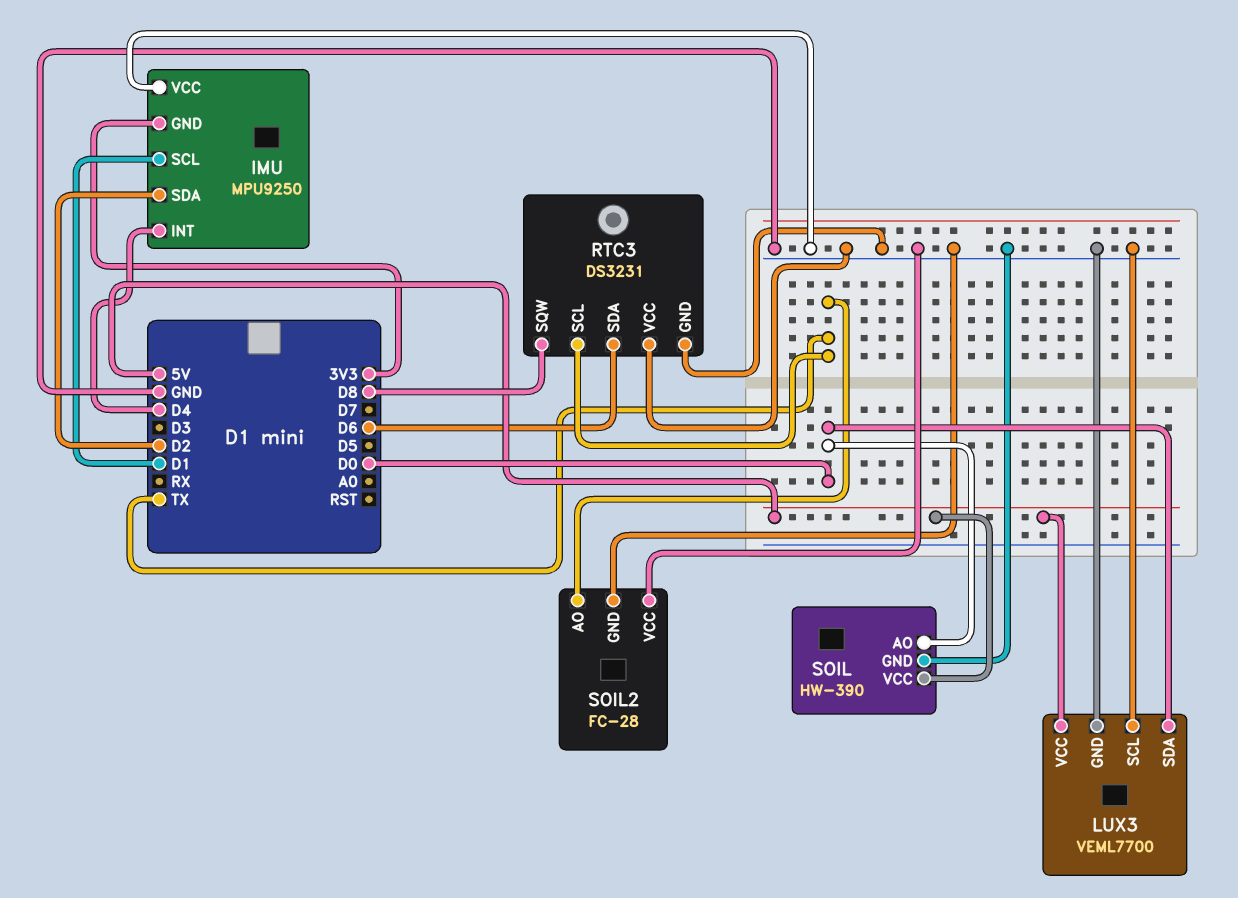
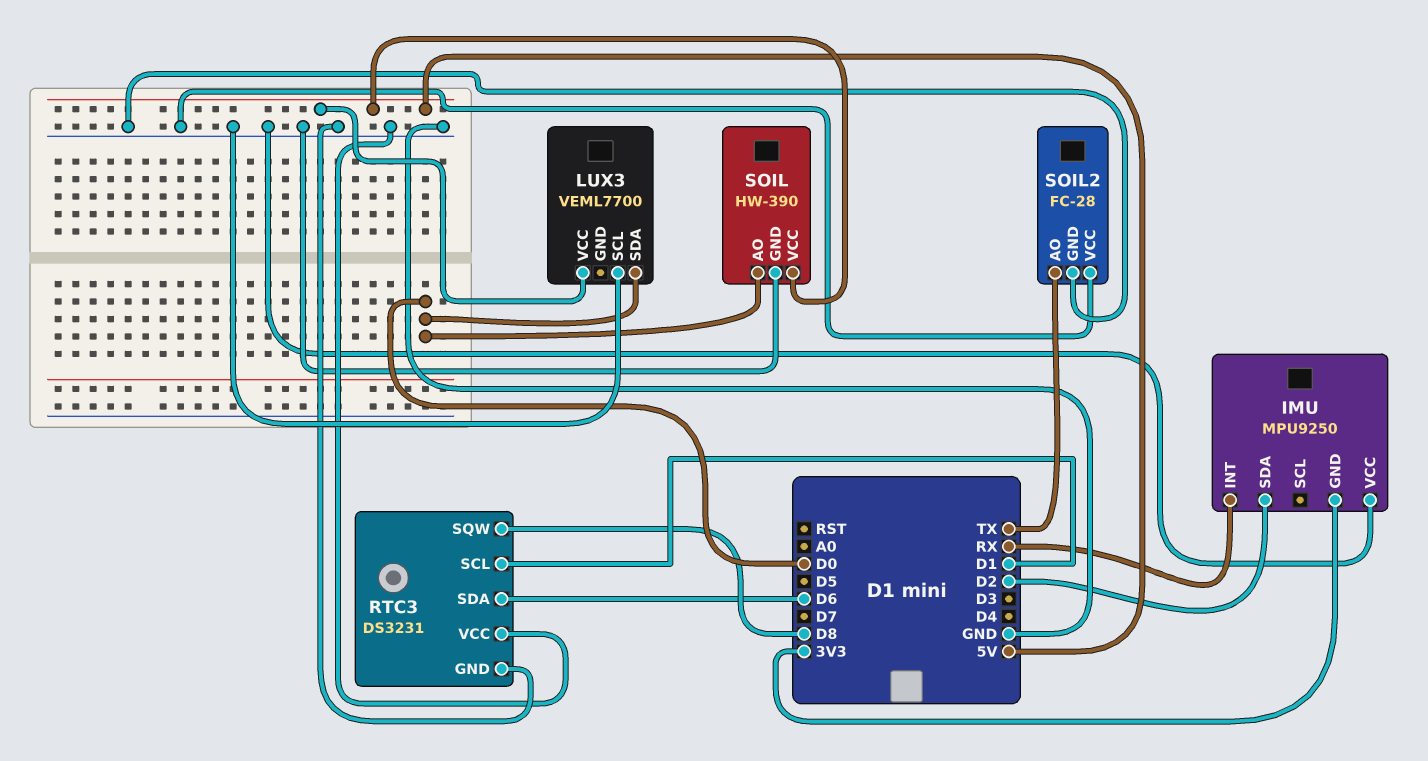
IMU pin INT: D4 -> RX
IMU pin SCL: D1 -> none
LUX3 pin GND: GND -> none
RTC3 pin SCL: TX -> D1

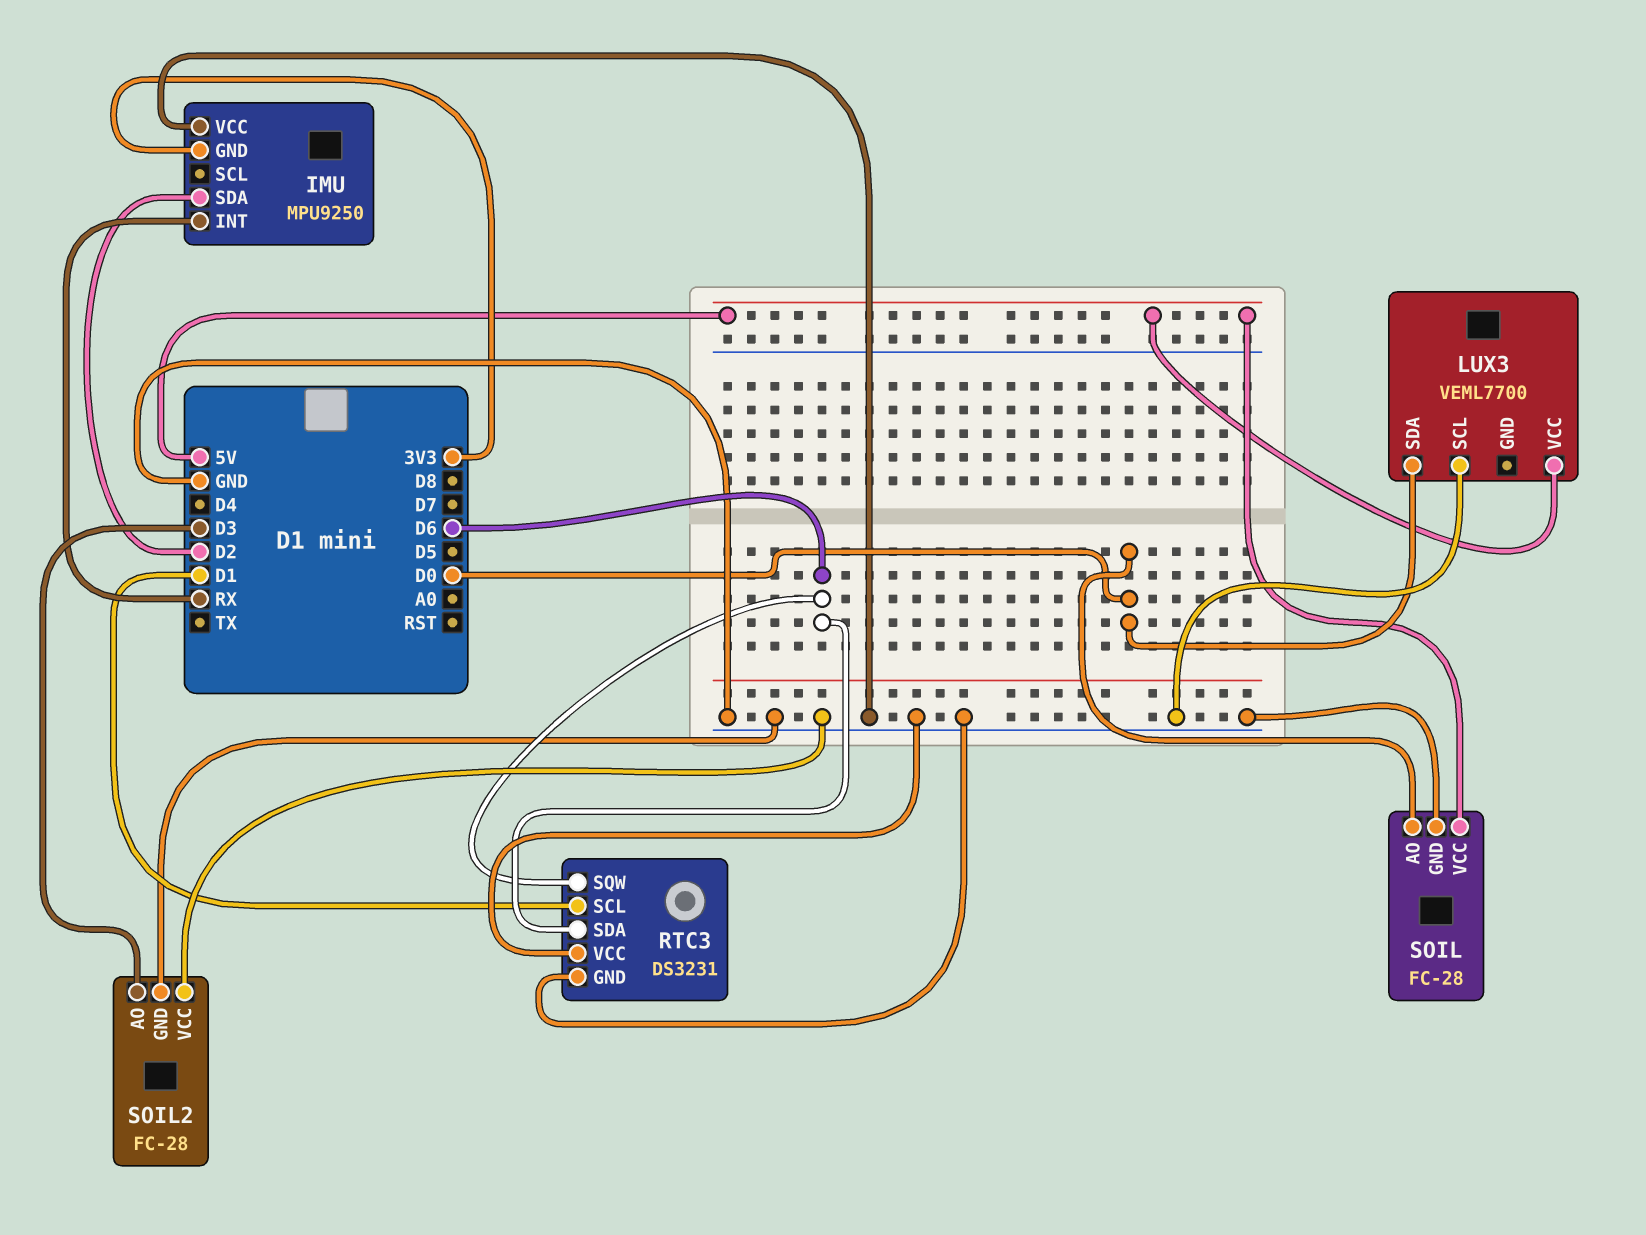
RTC3 pin SQW: D8 -> D6
SOIL: HW-390 -> FC-28
SOIL2 pin AO: TX -> D3

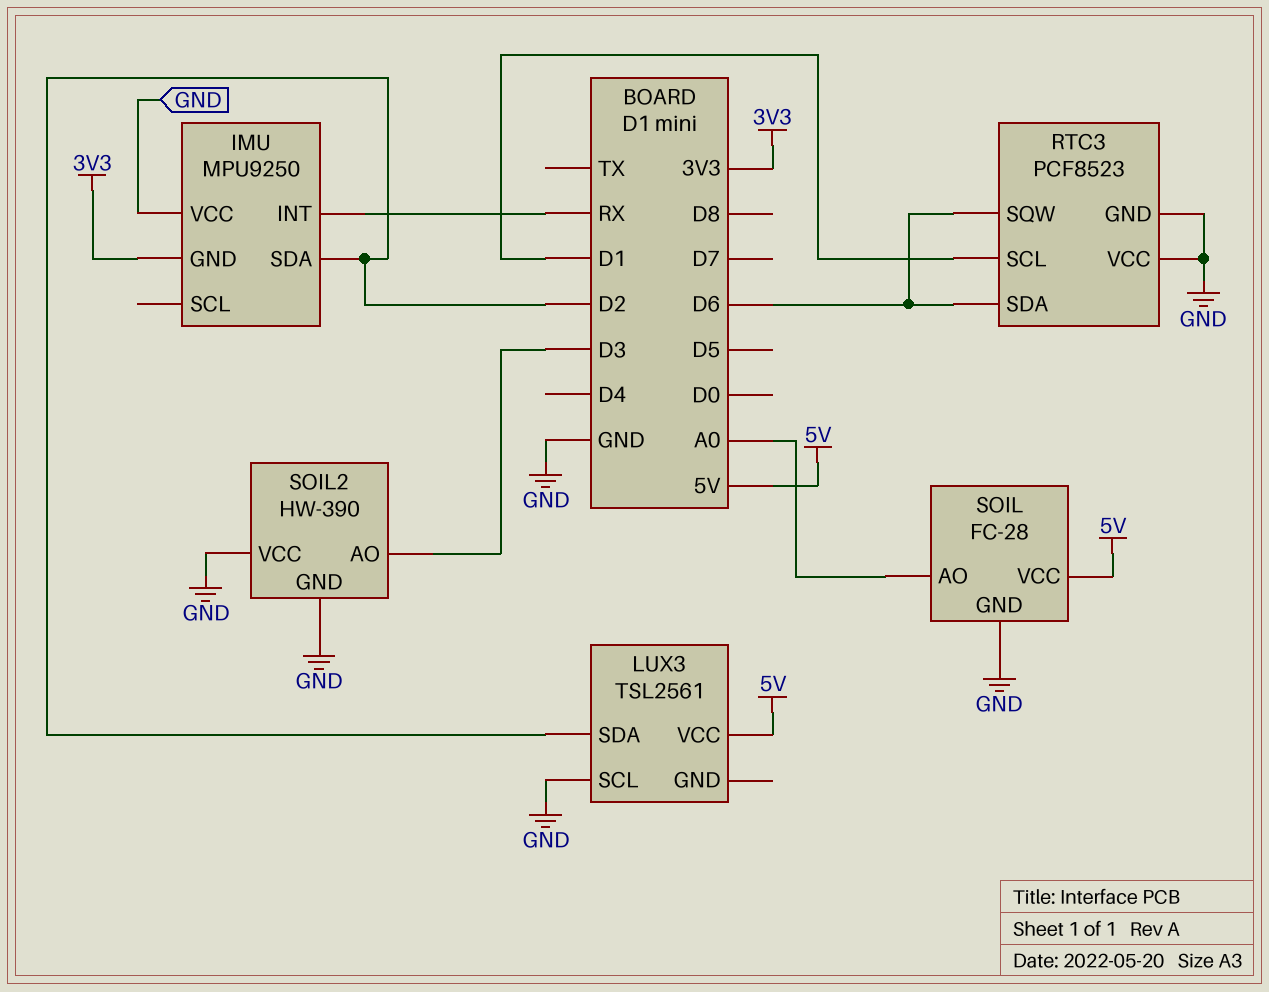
LUX3: VEML7700 -> TSL2561
LUX3 pin SDA: D0 -> D2
RTC3: DS3231 -> PCF8523
SOIL pin AO: D0 -> A0
SOIL2: FC-28 -> HW-390

